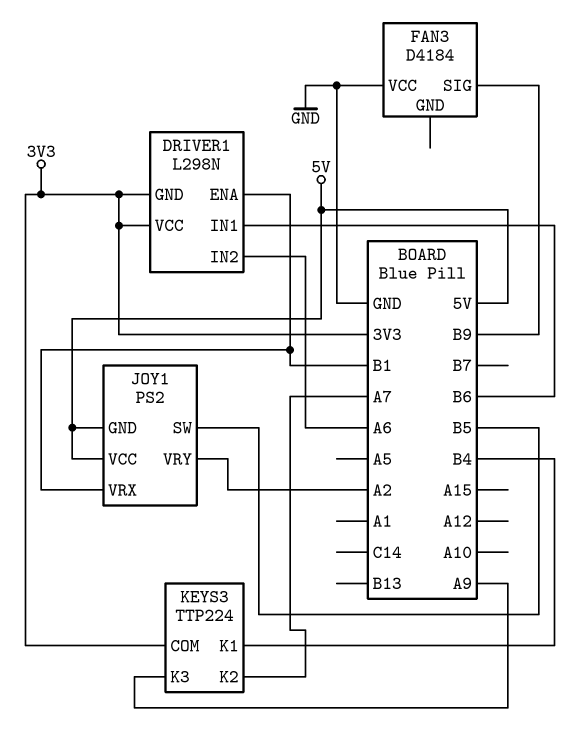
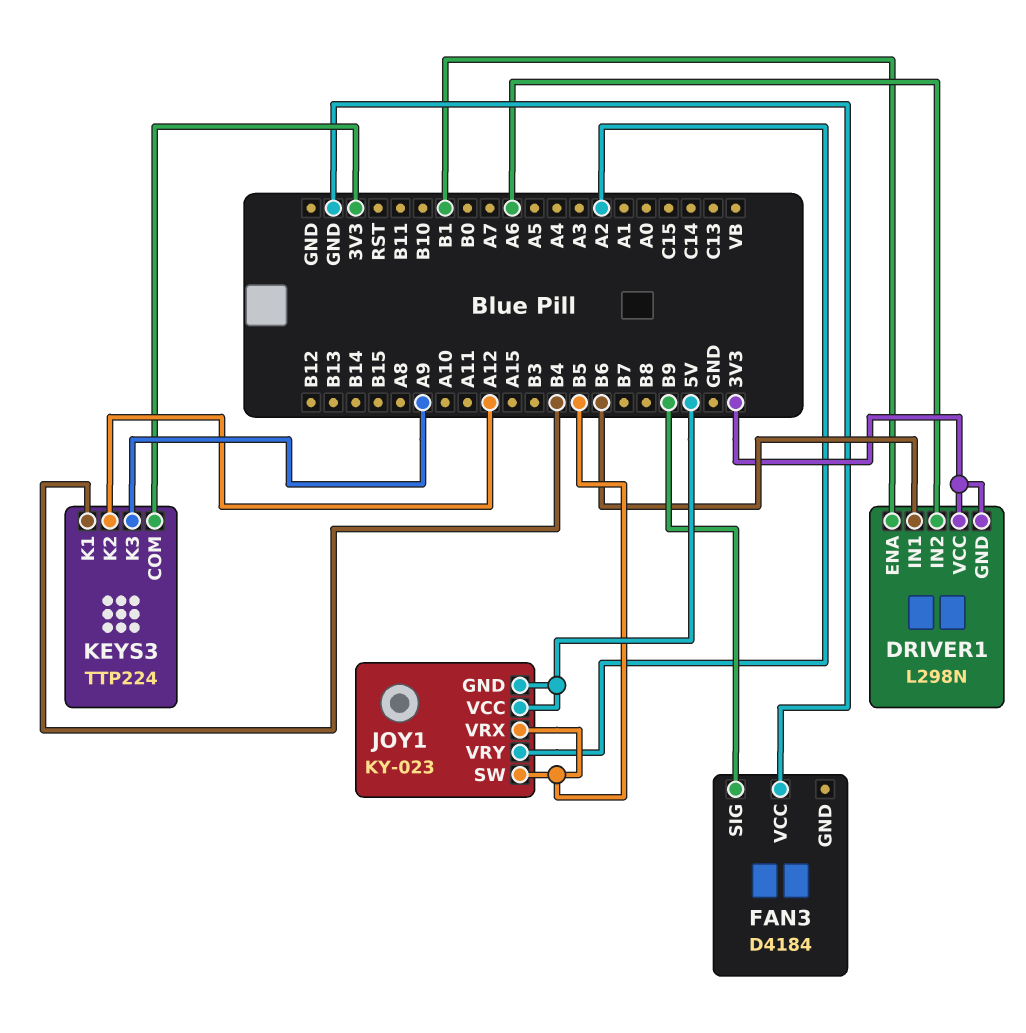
JOY1: PS2 -> KY-023
JOY1 pin VRX: B1 -> B5
KEYS3 pin K2: A7 -> A12

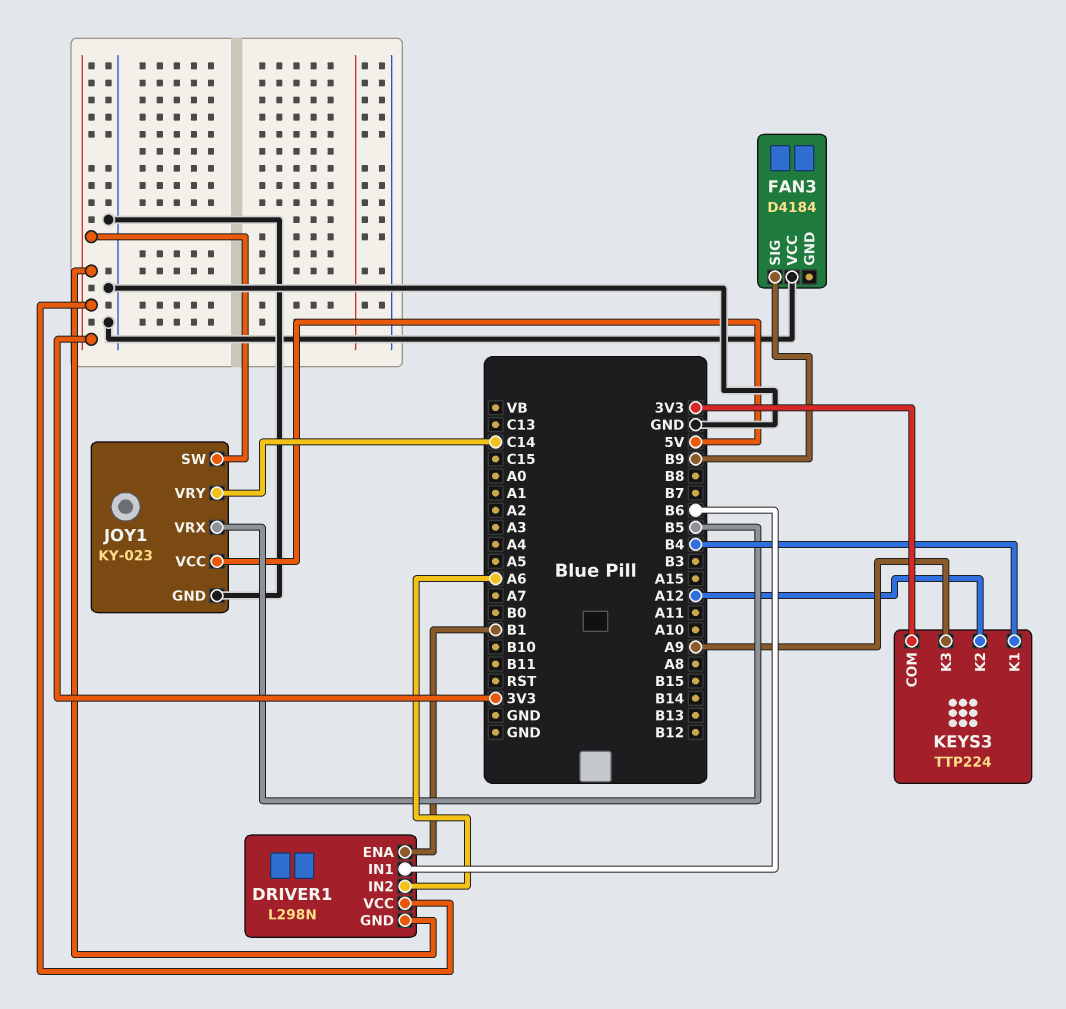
JOY1 pin GND: 5V -> GND
JOY1 pin SW: B5 -> 3V3
JOY1 pin VRY: A2 -> C14

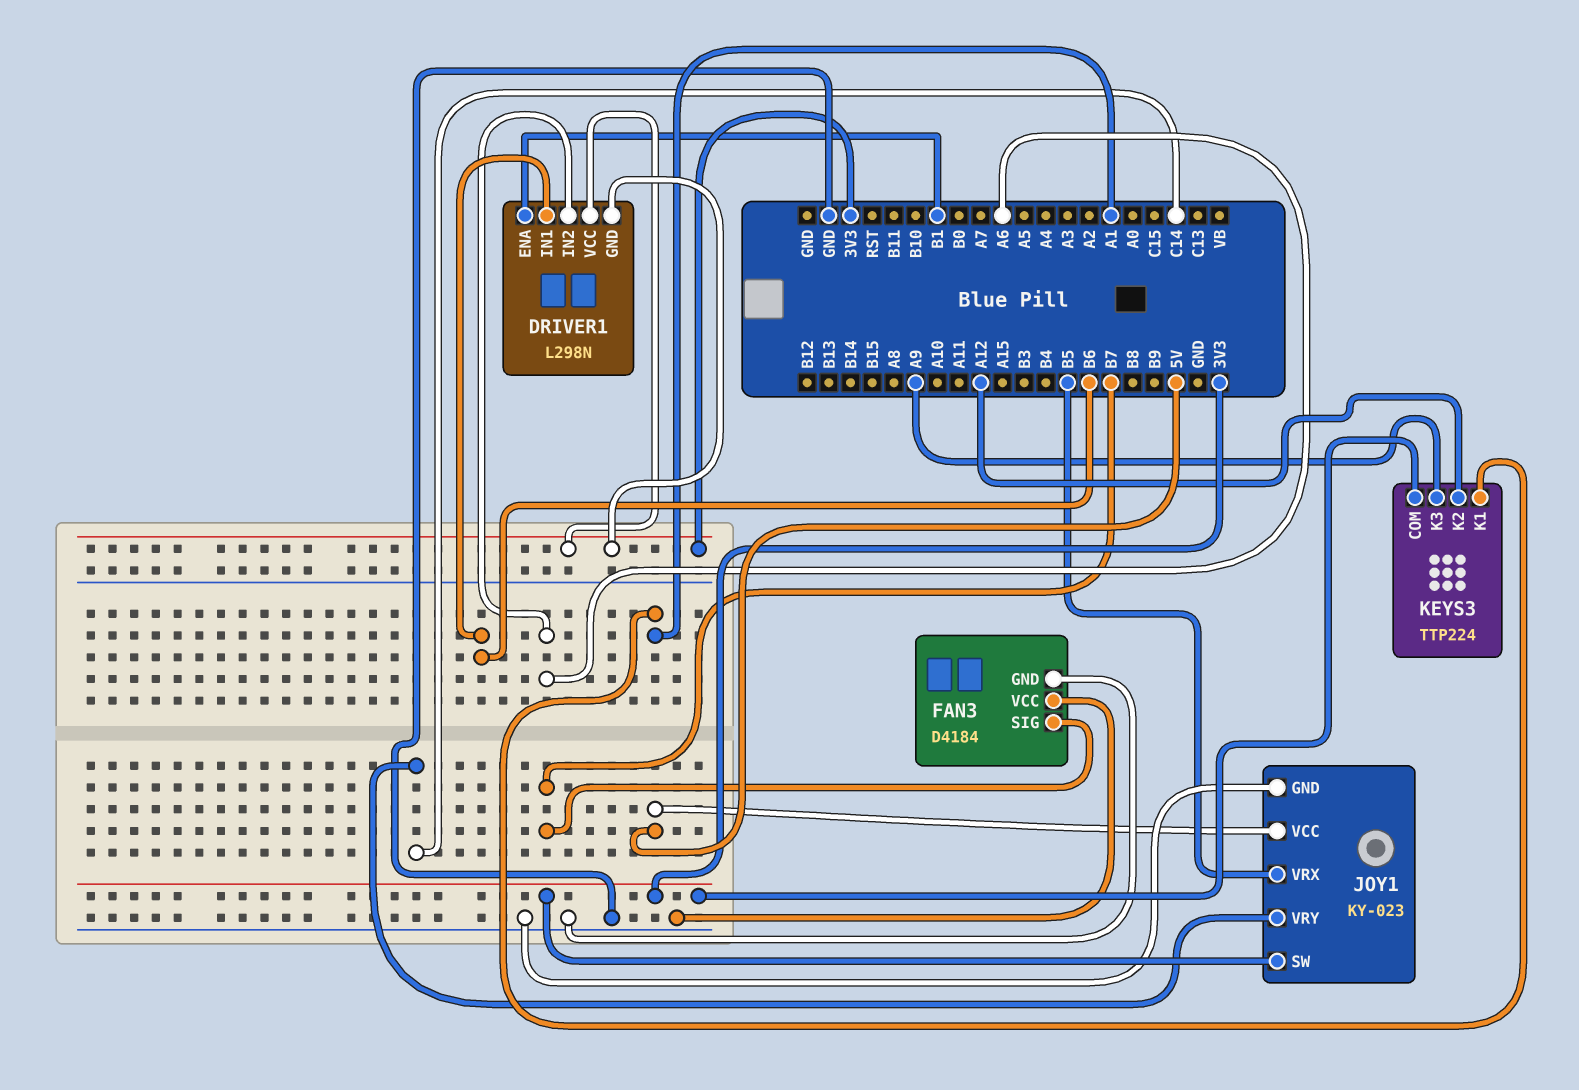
FAN3 pin GND: none -> GND
FAN3 pin SIG: B9 -> B7
KEYS3 pin K1: B4 -> A1

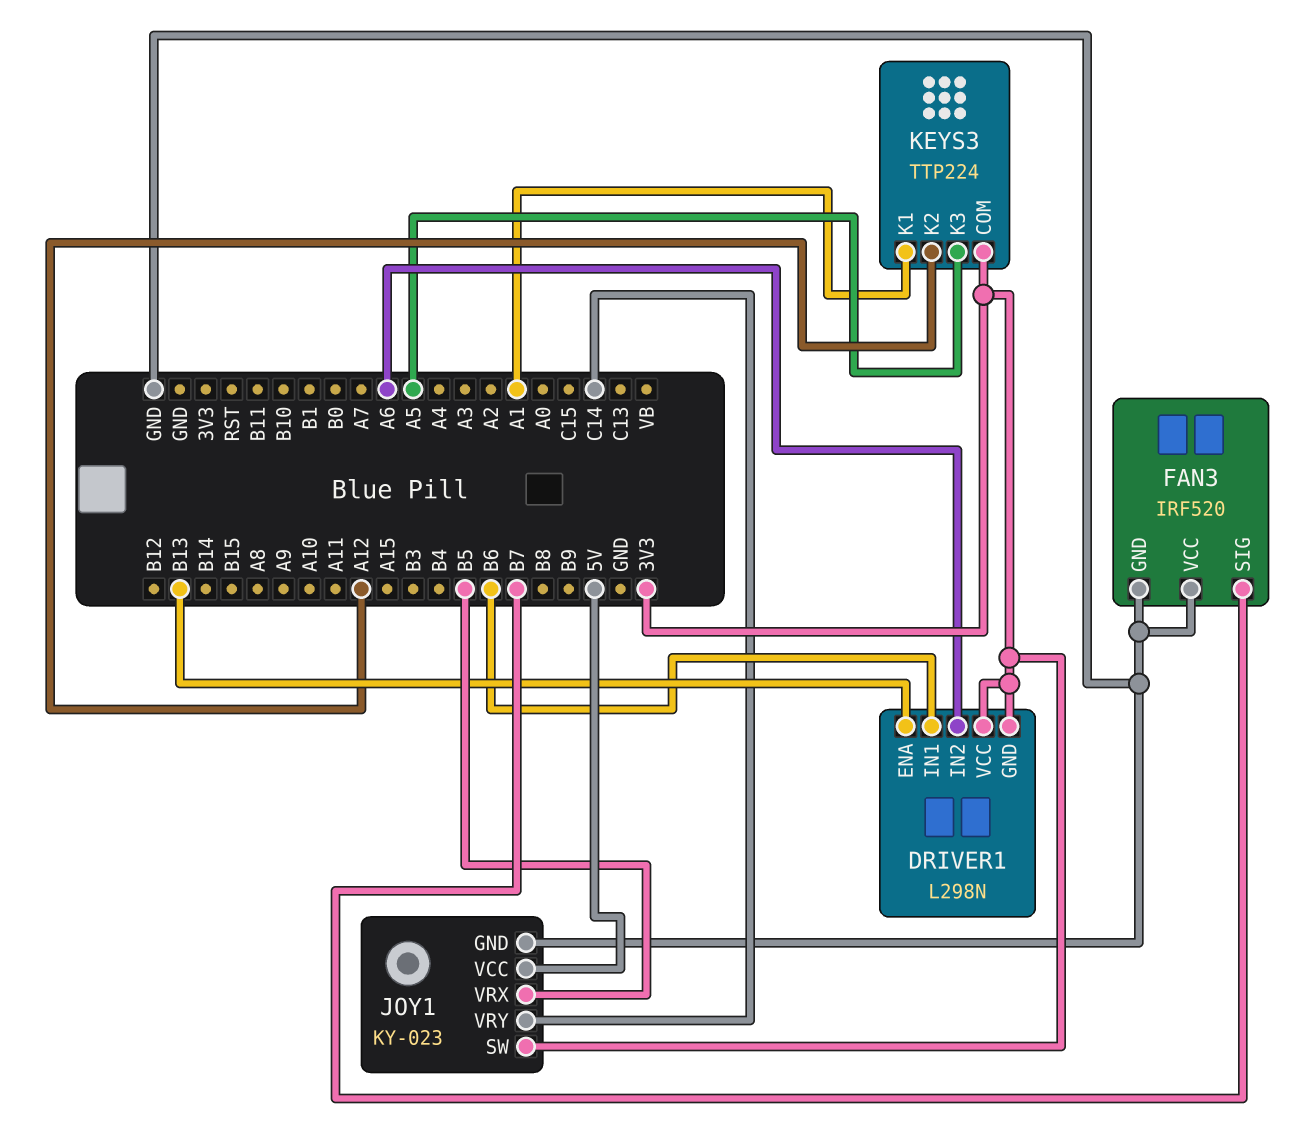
DRIVER1 pin ENA: B1 -> B13
FAN3: D4184 -> IRF520
KEYS3 pin K3: A9 -> A5

